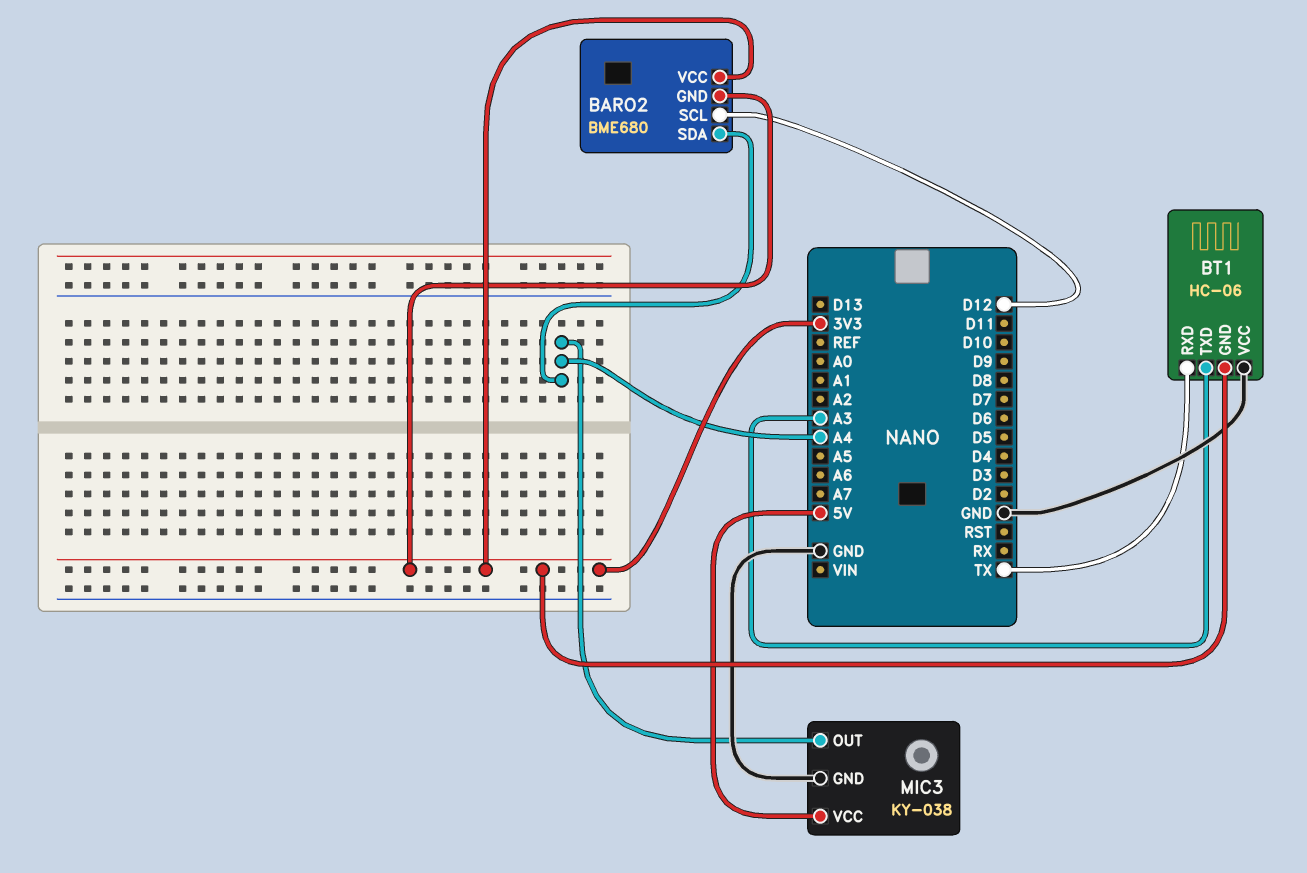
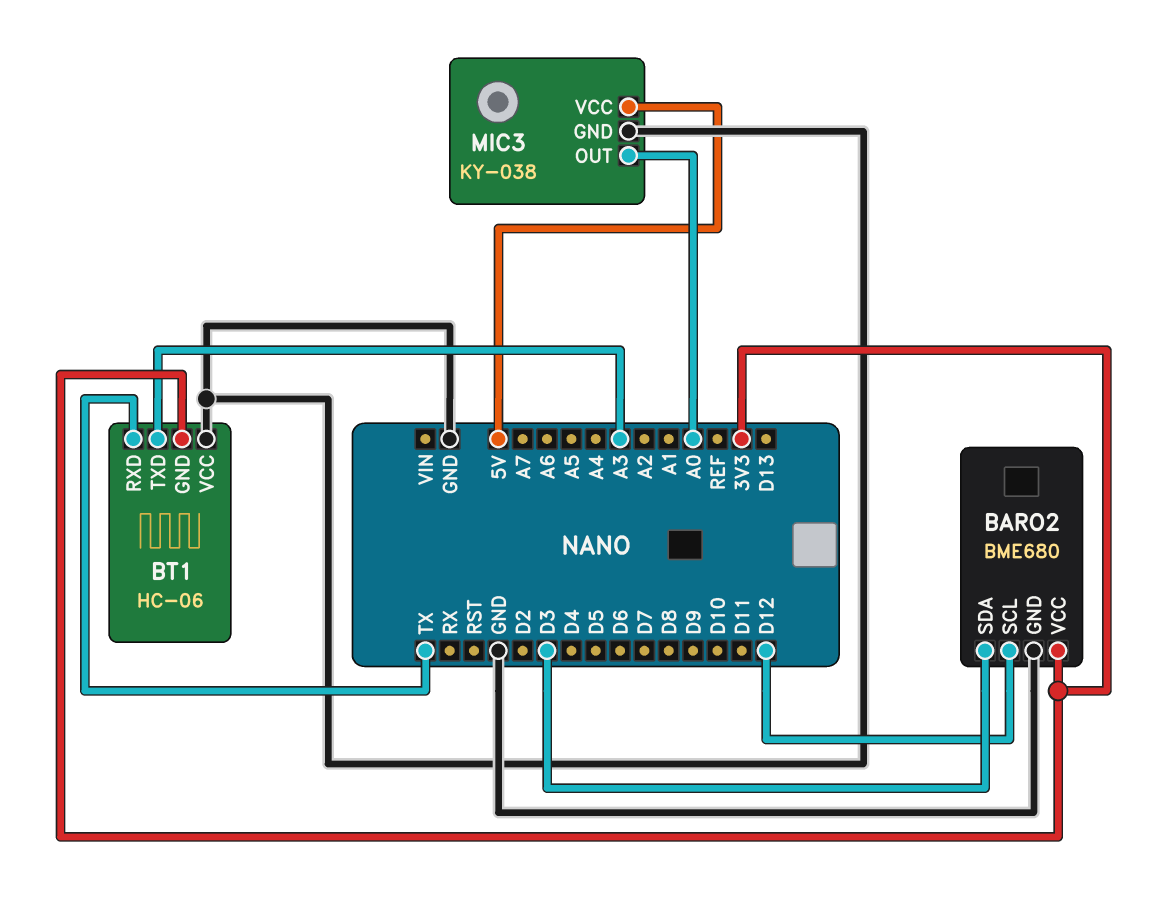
BARO2 pin GND: 3V3 -> GND
BARO2 pin SDA: A4 -> D3
MIC3 pin OUT: A4 -> A0

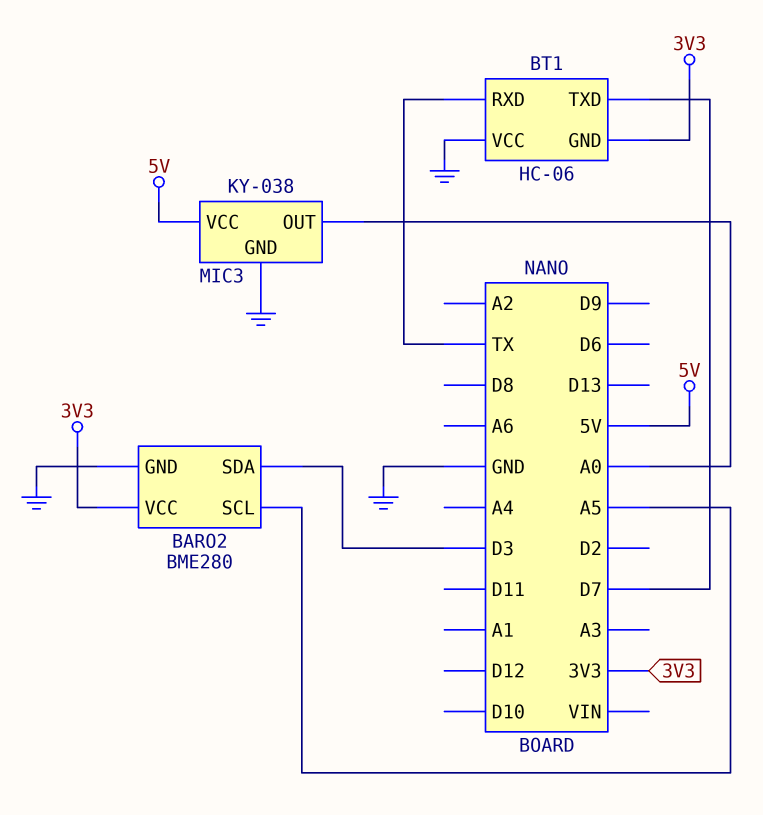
BARO2: BME680 -> BME280
BARO2 pin SCL: D12 -> A5
BT1 pin TXD: A3 -> D7

